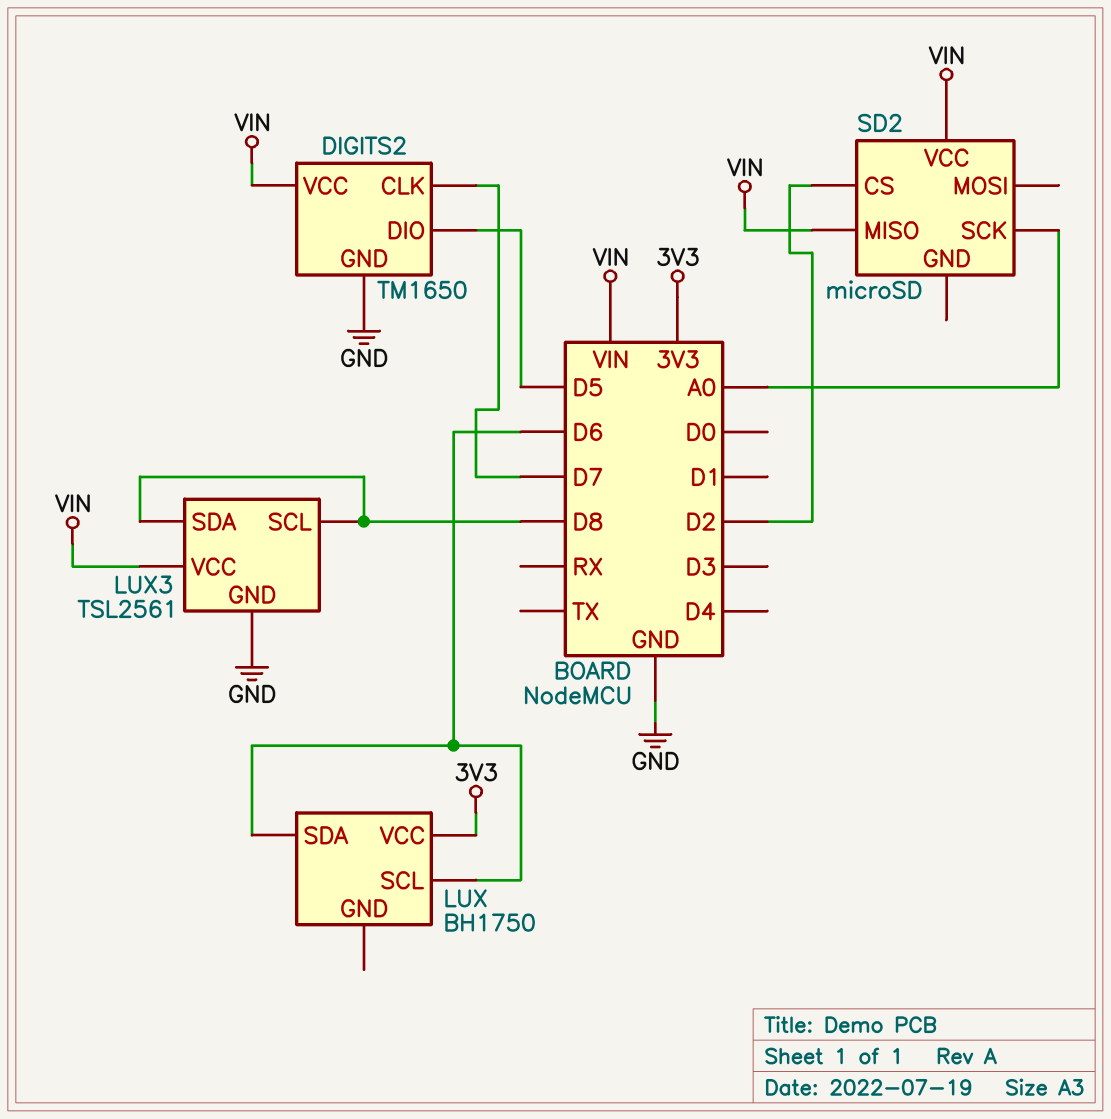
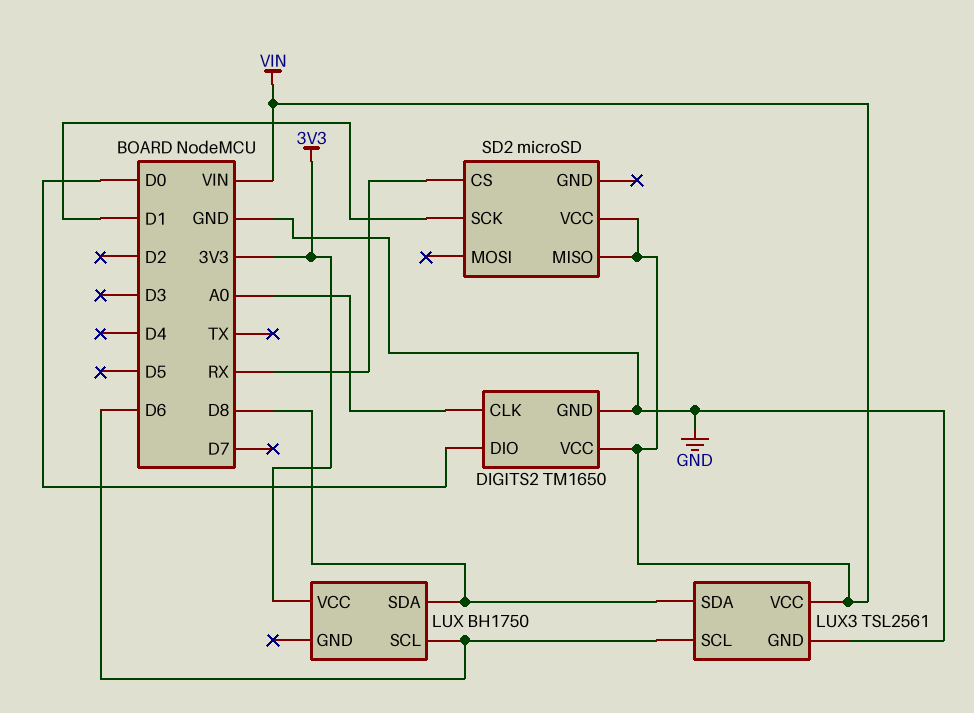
DIGITS2 pin CLK: D7 -> A0
DIGITS2 pin DIO: D5 -> D0
LUX pin SDA: D6 -> D8
LUX3 pin SCL: D8 -> D6
SD2 pin CS: D2 -> RX
SD2 pin SCK: A0 -> D1

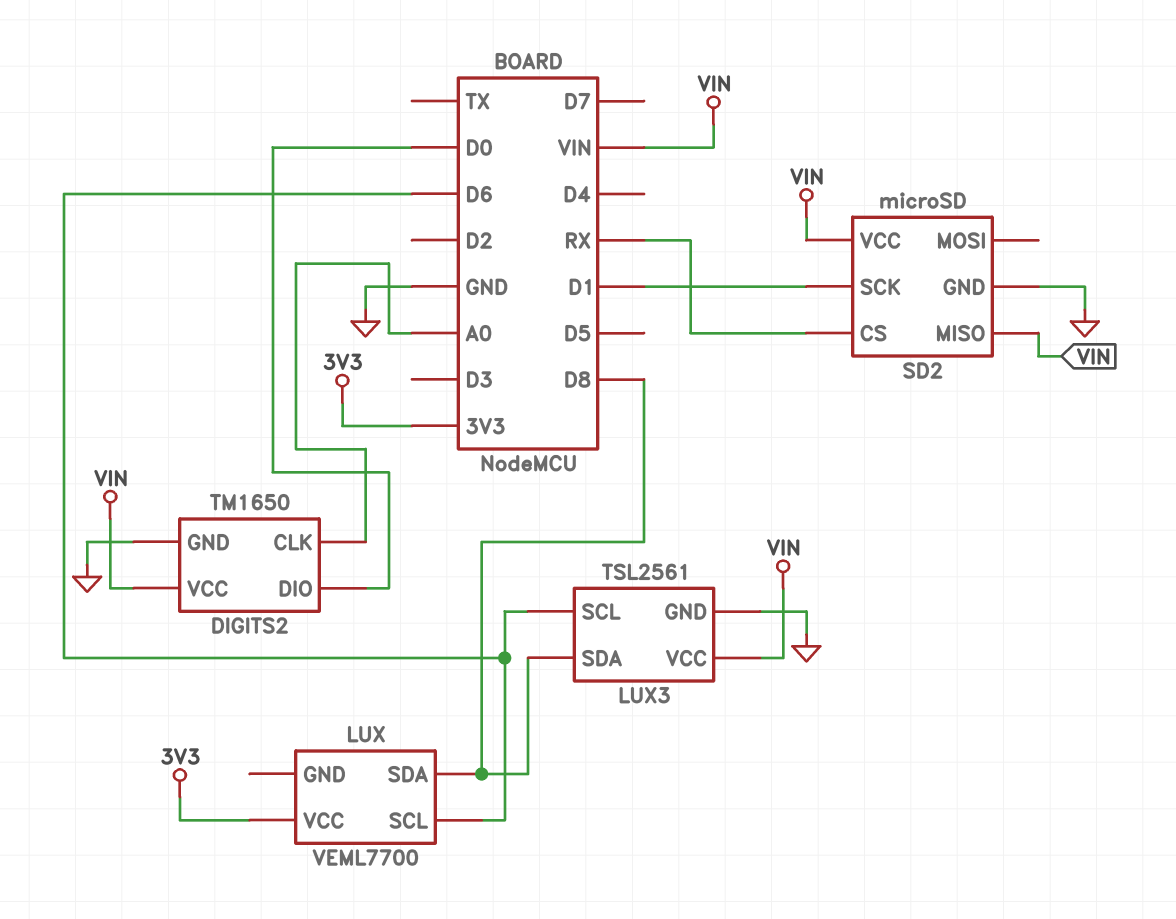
LUX: BH1750 -> VEML7700
SD2 pin GND: none -> GND

